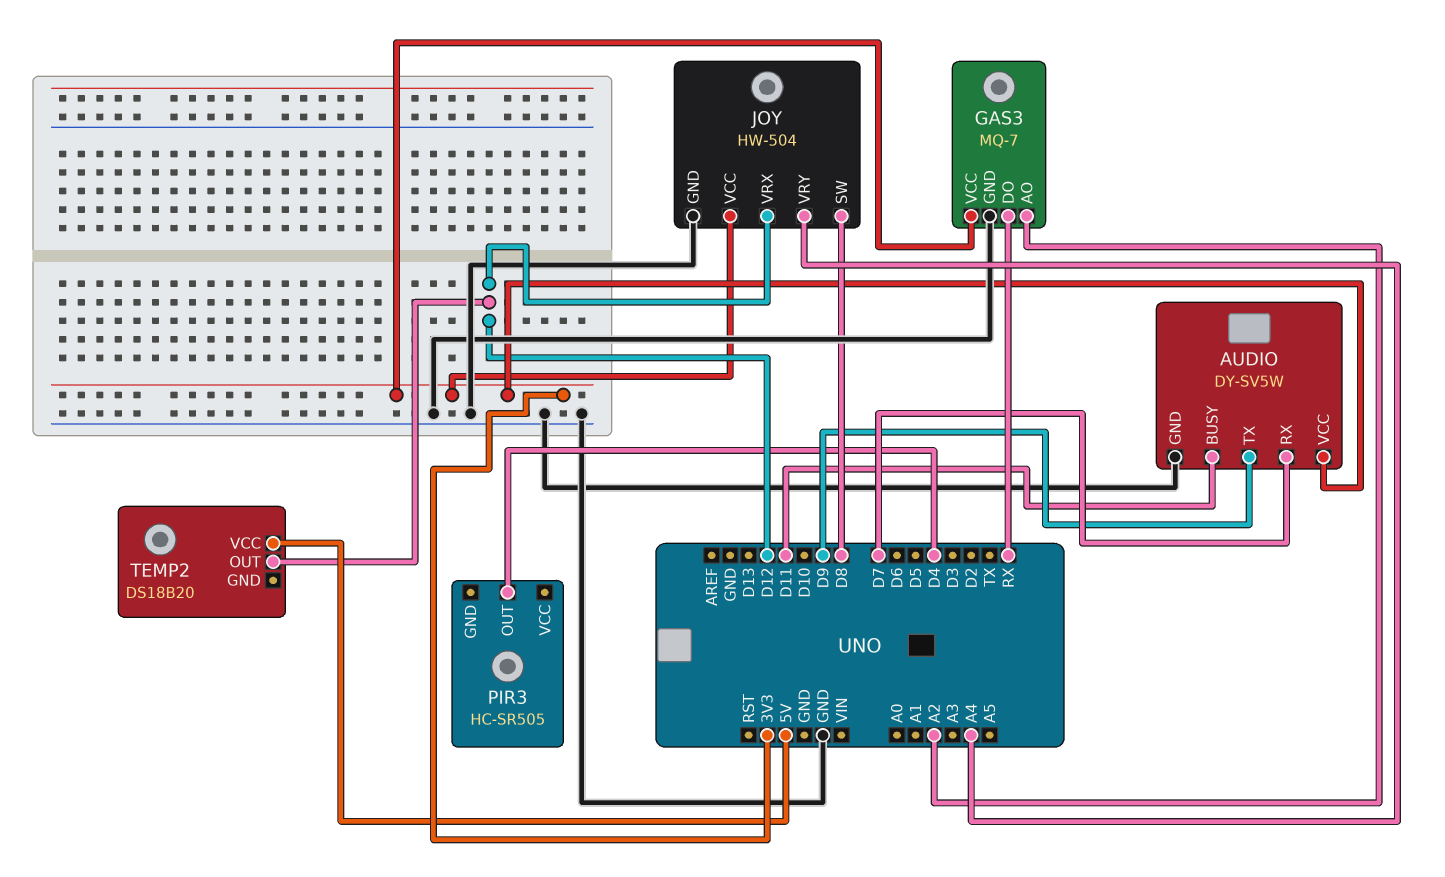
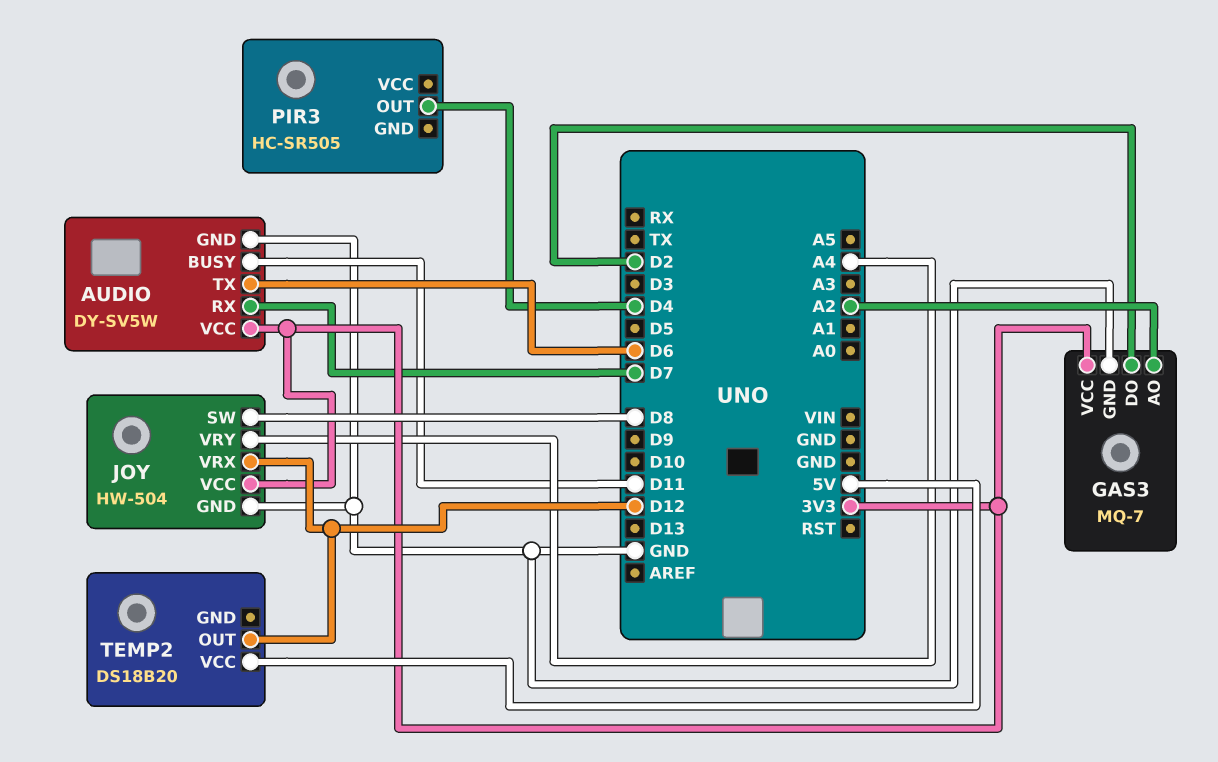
AUDIO pin TX: D9 -> D6
GAS3 pin DO: RX -> D2

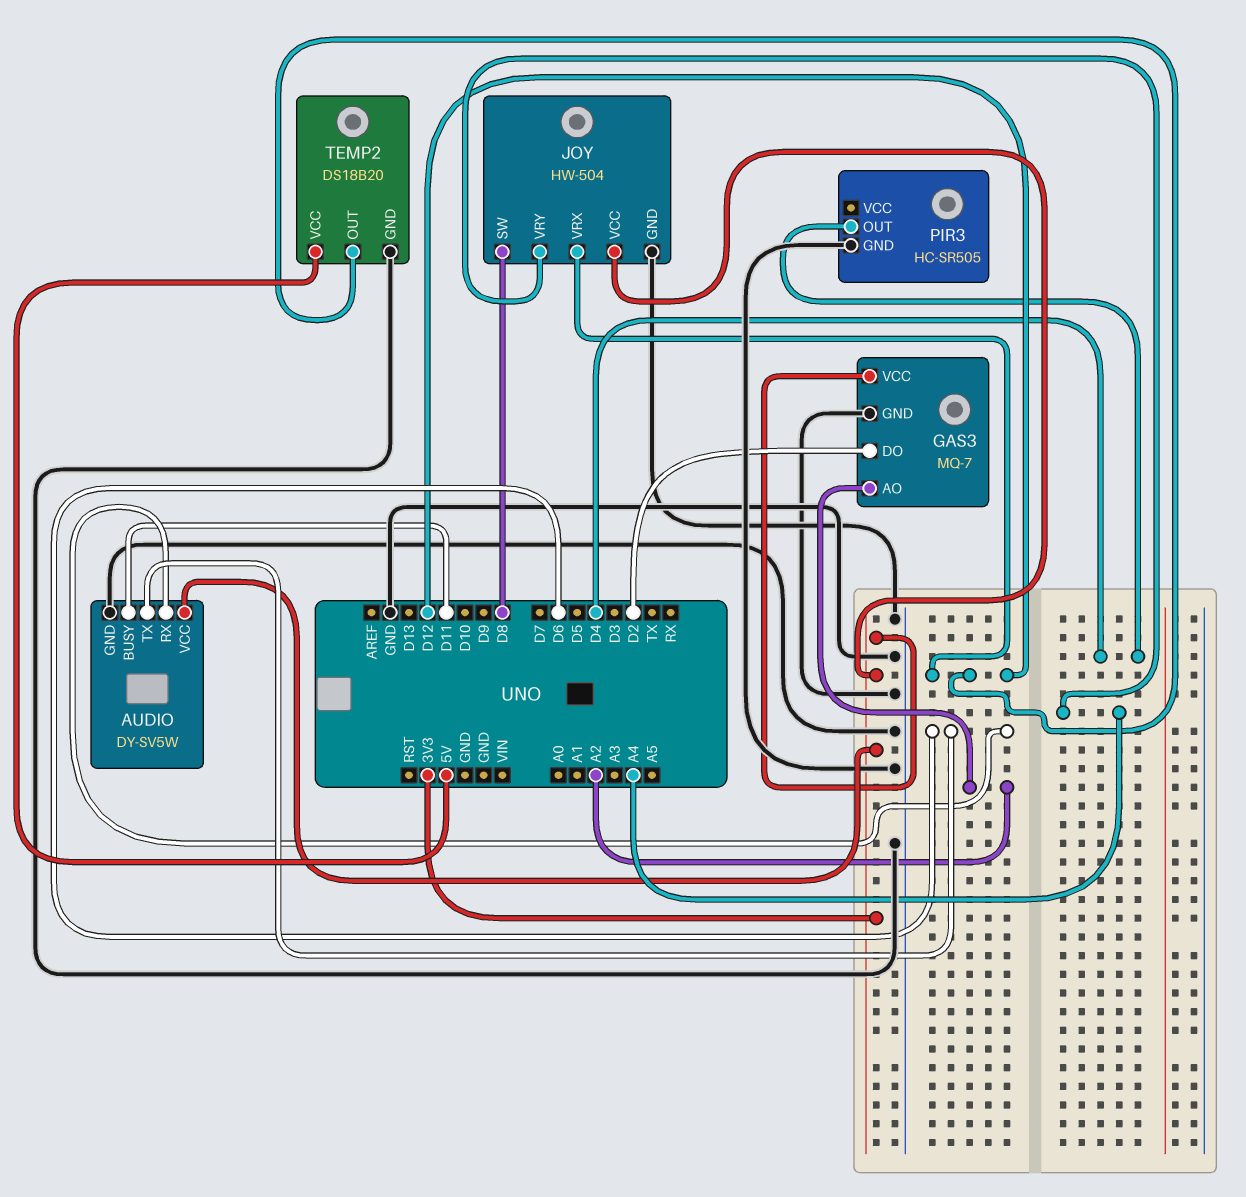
AUDIO pin RX: D7 -> D6
PIR3 pin GND: none -> GND
TEMP2 pin GND: none -> GND

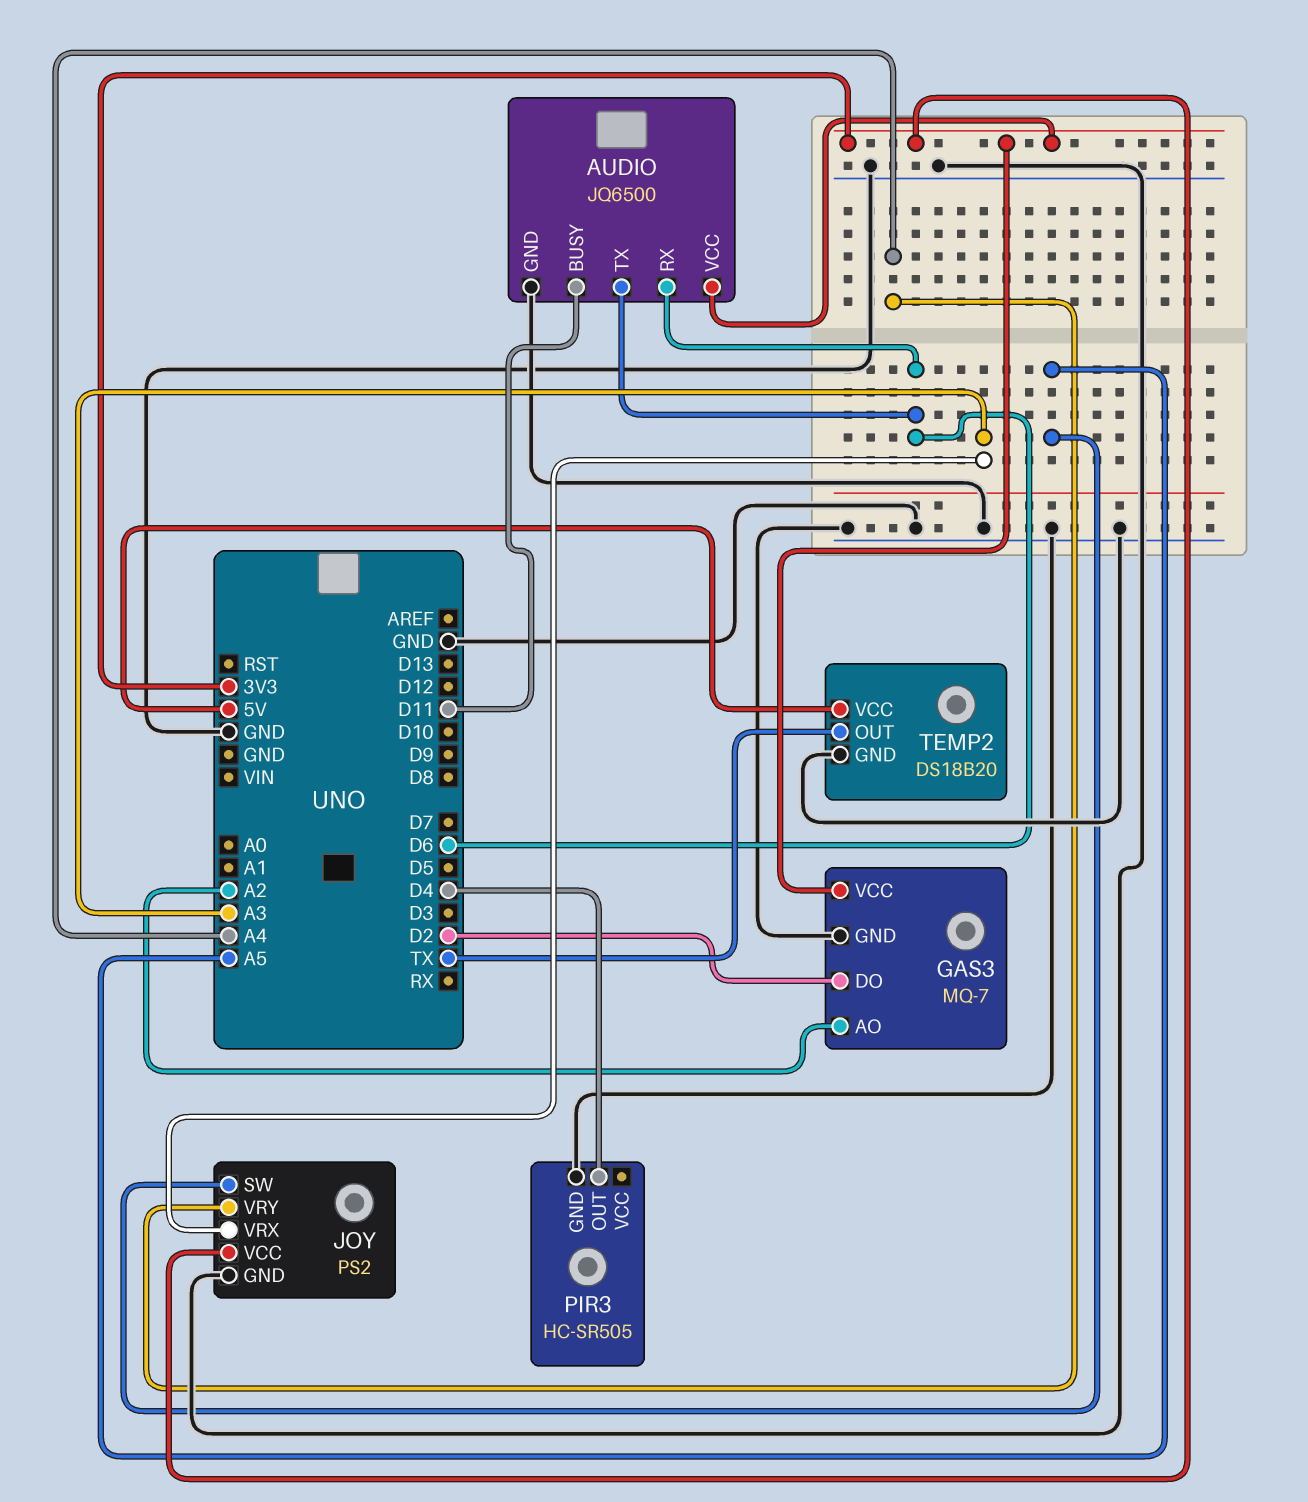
AUDIO: DY-SV5W -> JQ6500
JOY: HW-504 -> PS2
JOY pin SW: D8 -> A5
JOY pin VRX: D12 -> A3
TEMP2 pin OUT: D12 -> TX

